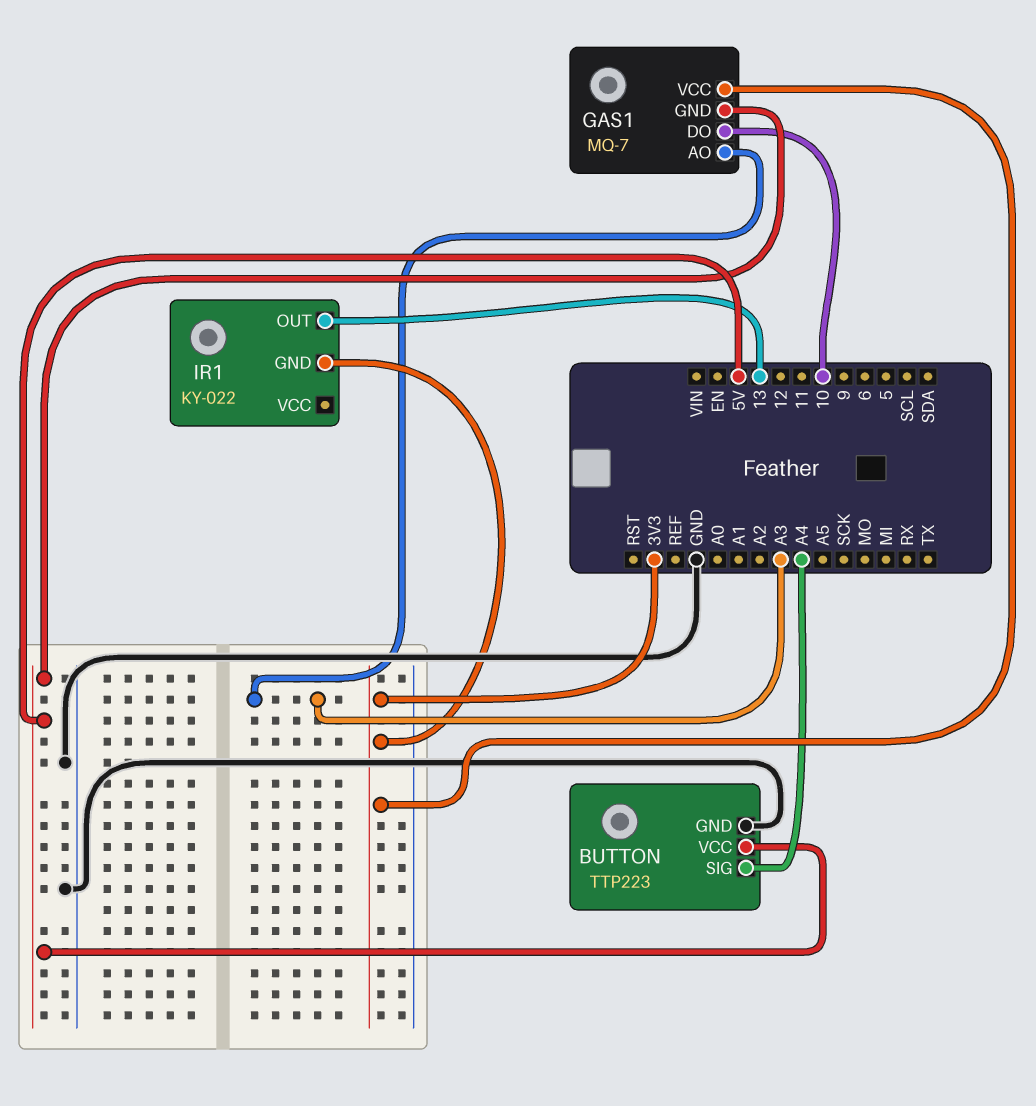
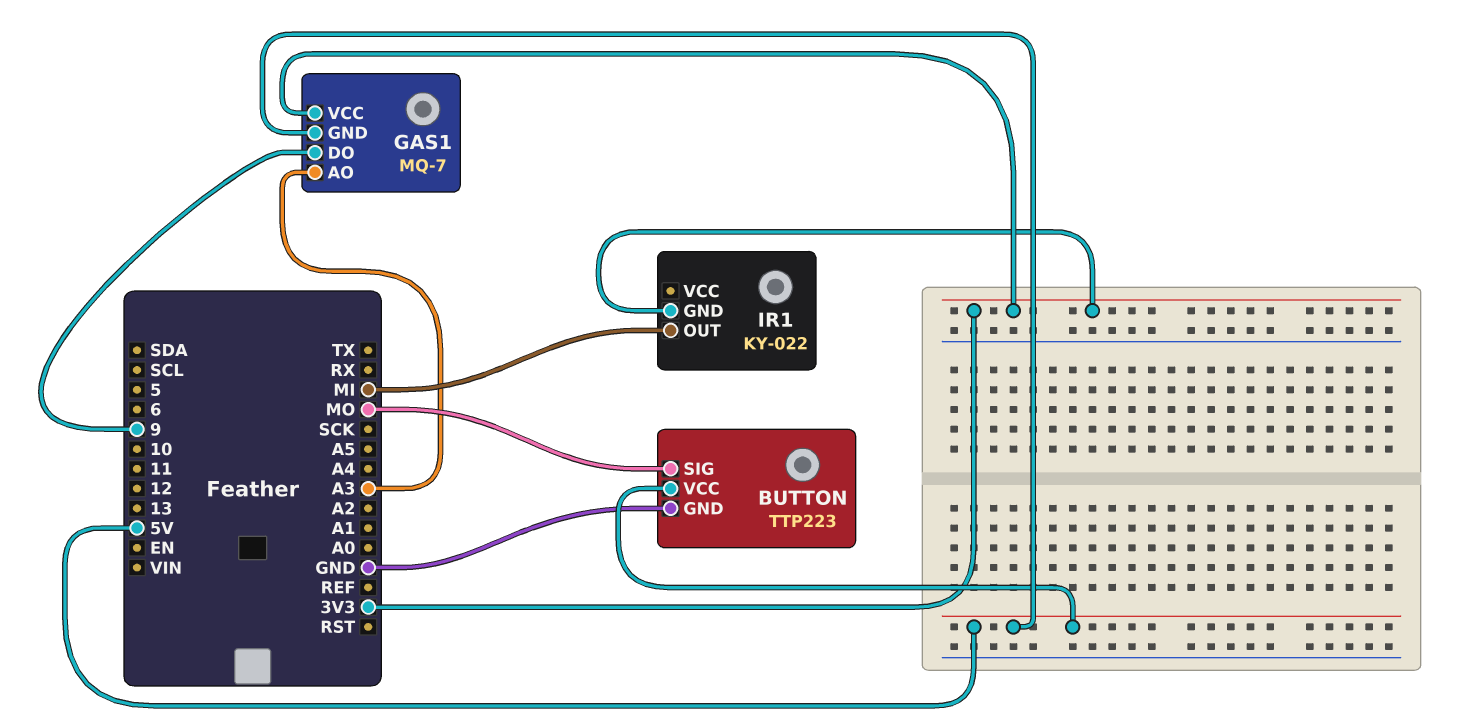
BUTTON pin SIG: A4 -> MO
GAS1 pin DO: 10 -> 9
IR1 pin OUT: 13 -> MI

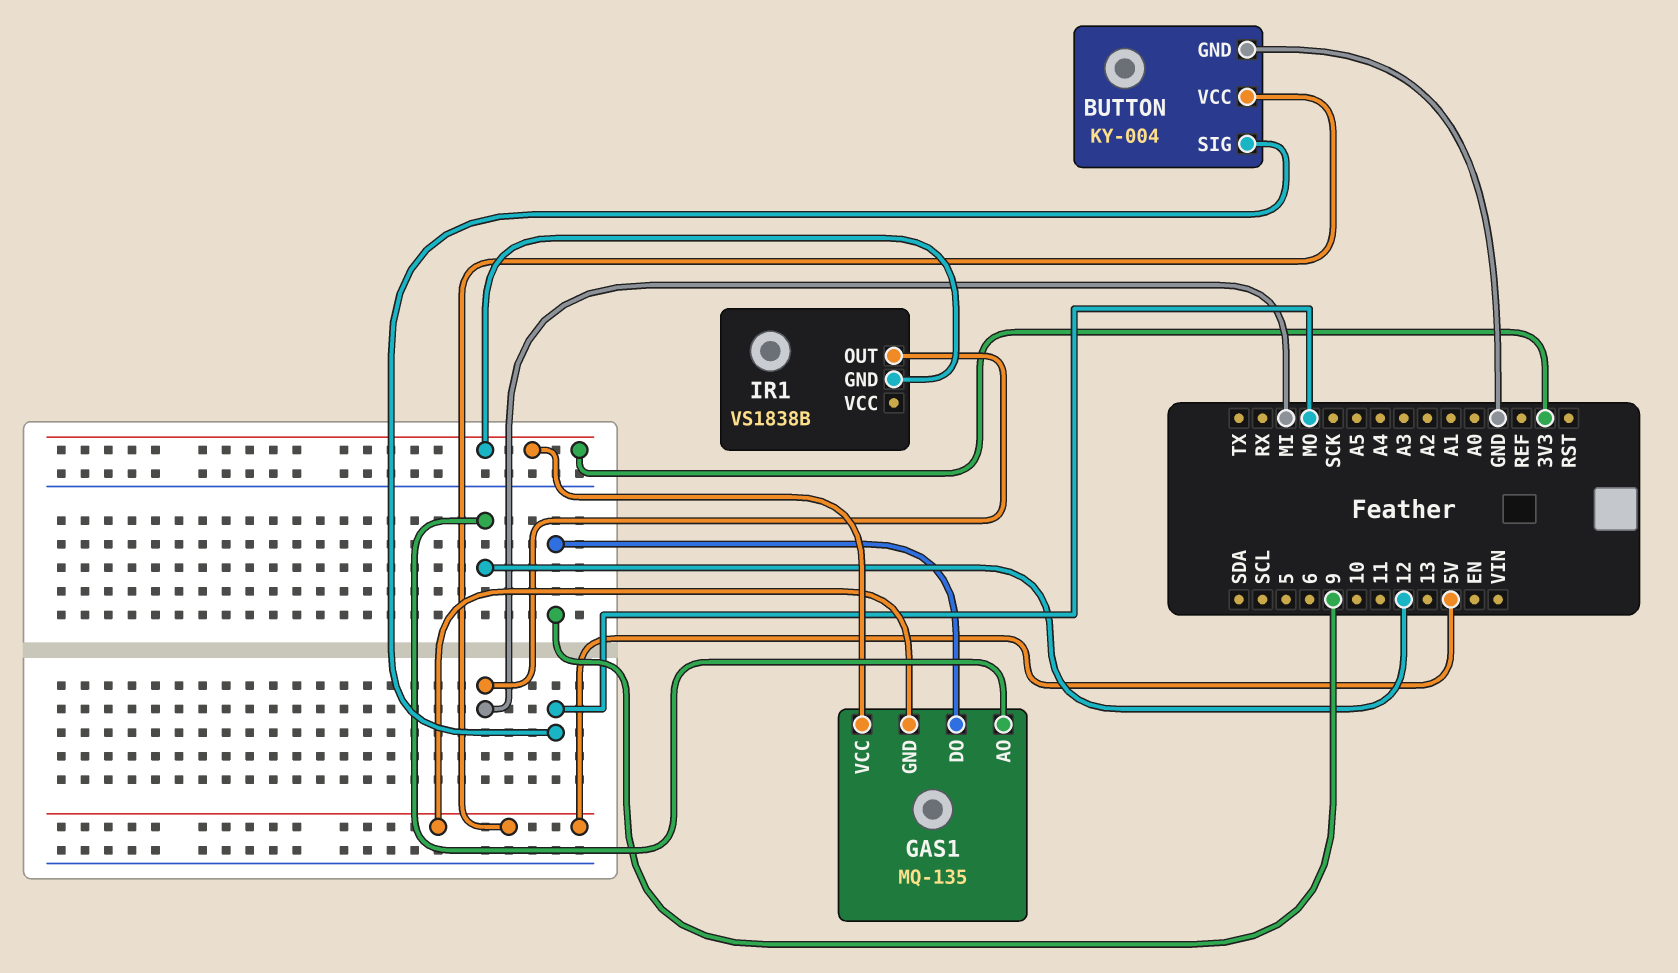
BUTTON: TTP223 -> KY-004
GAS1: MQ-7 -> MQ-135
GAS1 pin AO: A3 -> 12
IR1: KY-022 -> VS1838B

